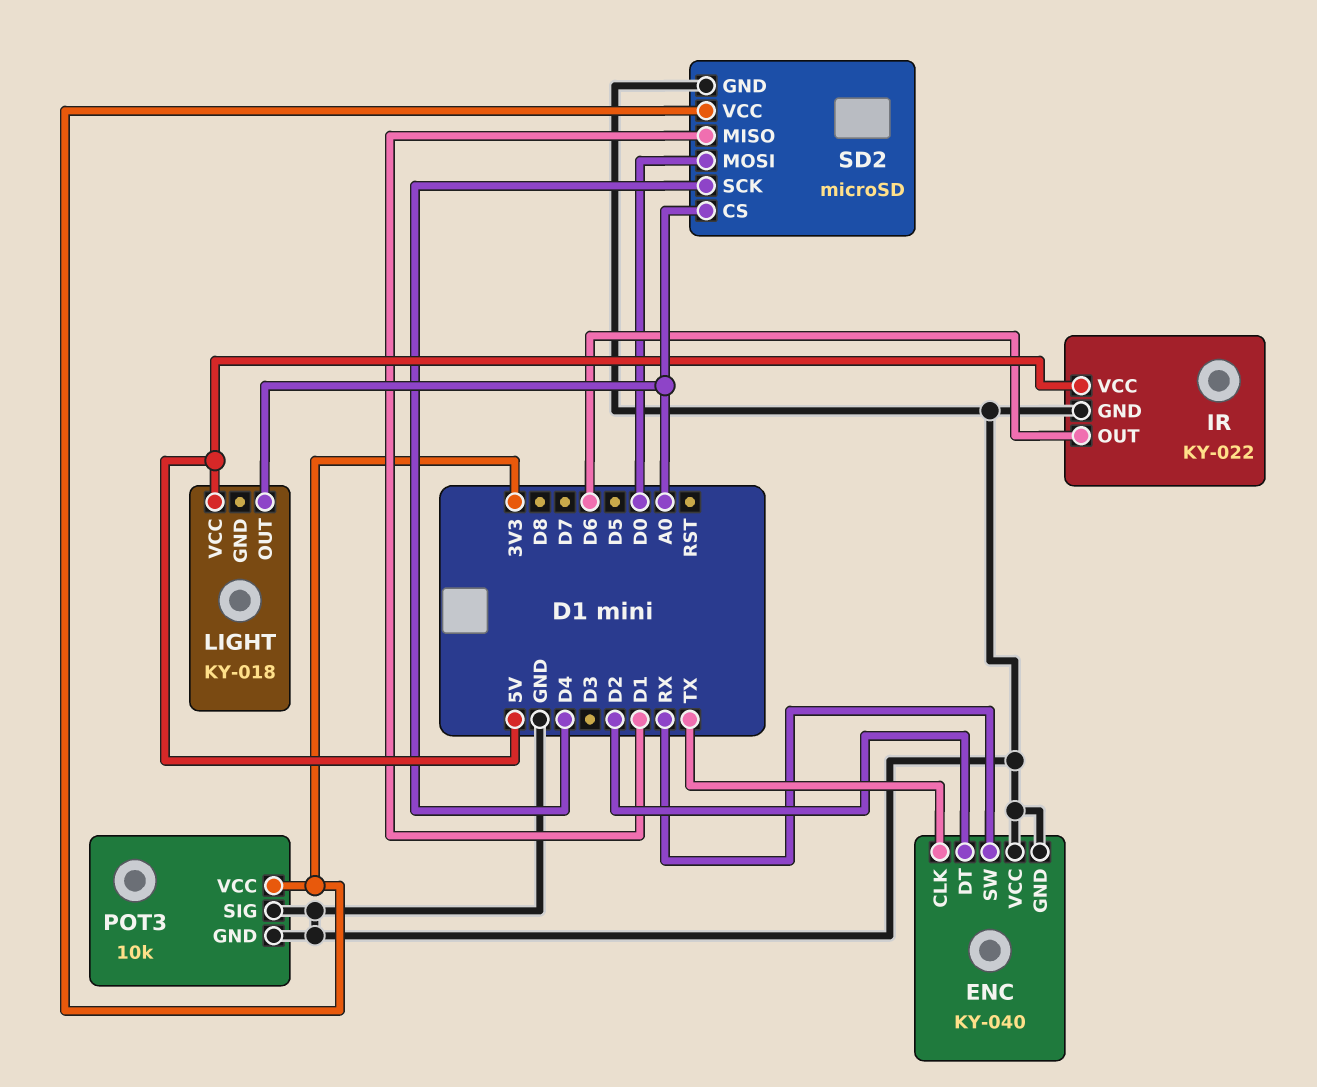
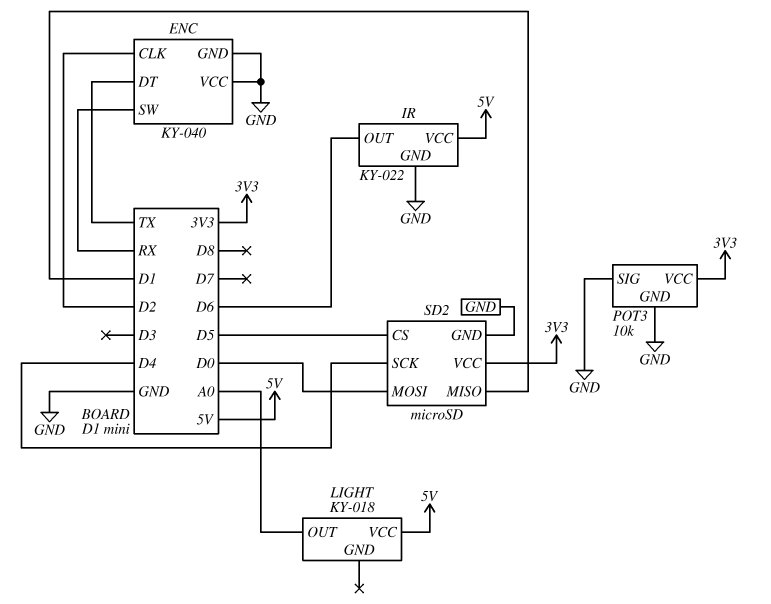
ENC pin CLK: TX -> D2
ENC pin DT: D2 -> TX
SD2 pin CS: A0 -> D5

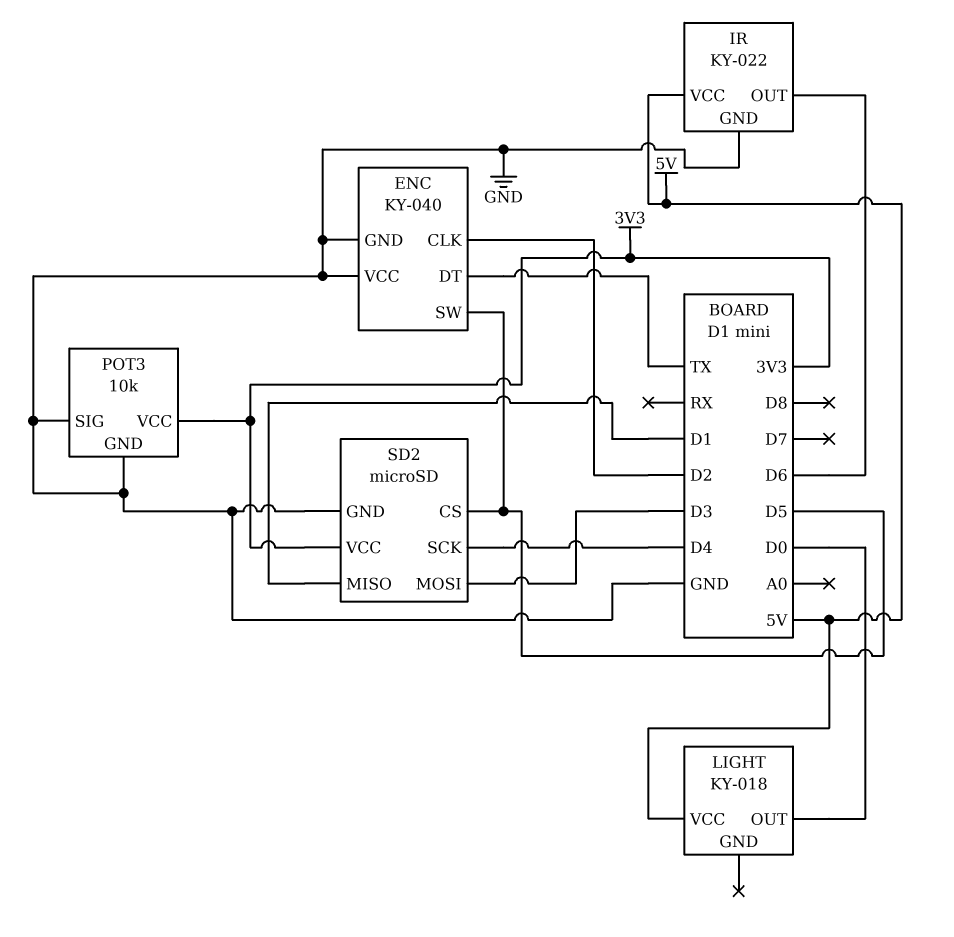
ENC pin SW: RX -> D5
LIGHT pin OUT: A0 -> D0
SD2 pin MOSI: D0 -> D3

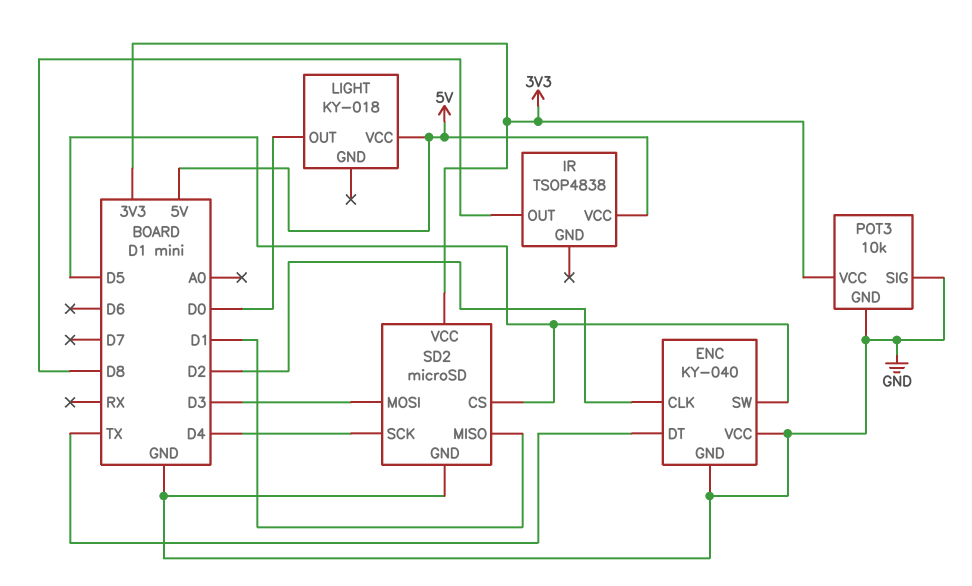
IR: KY-022 -> TSOP4838
IR pin GND: GND -> none
IR pin OUT: D6 -> D8

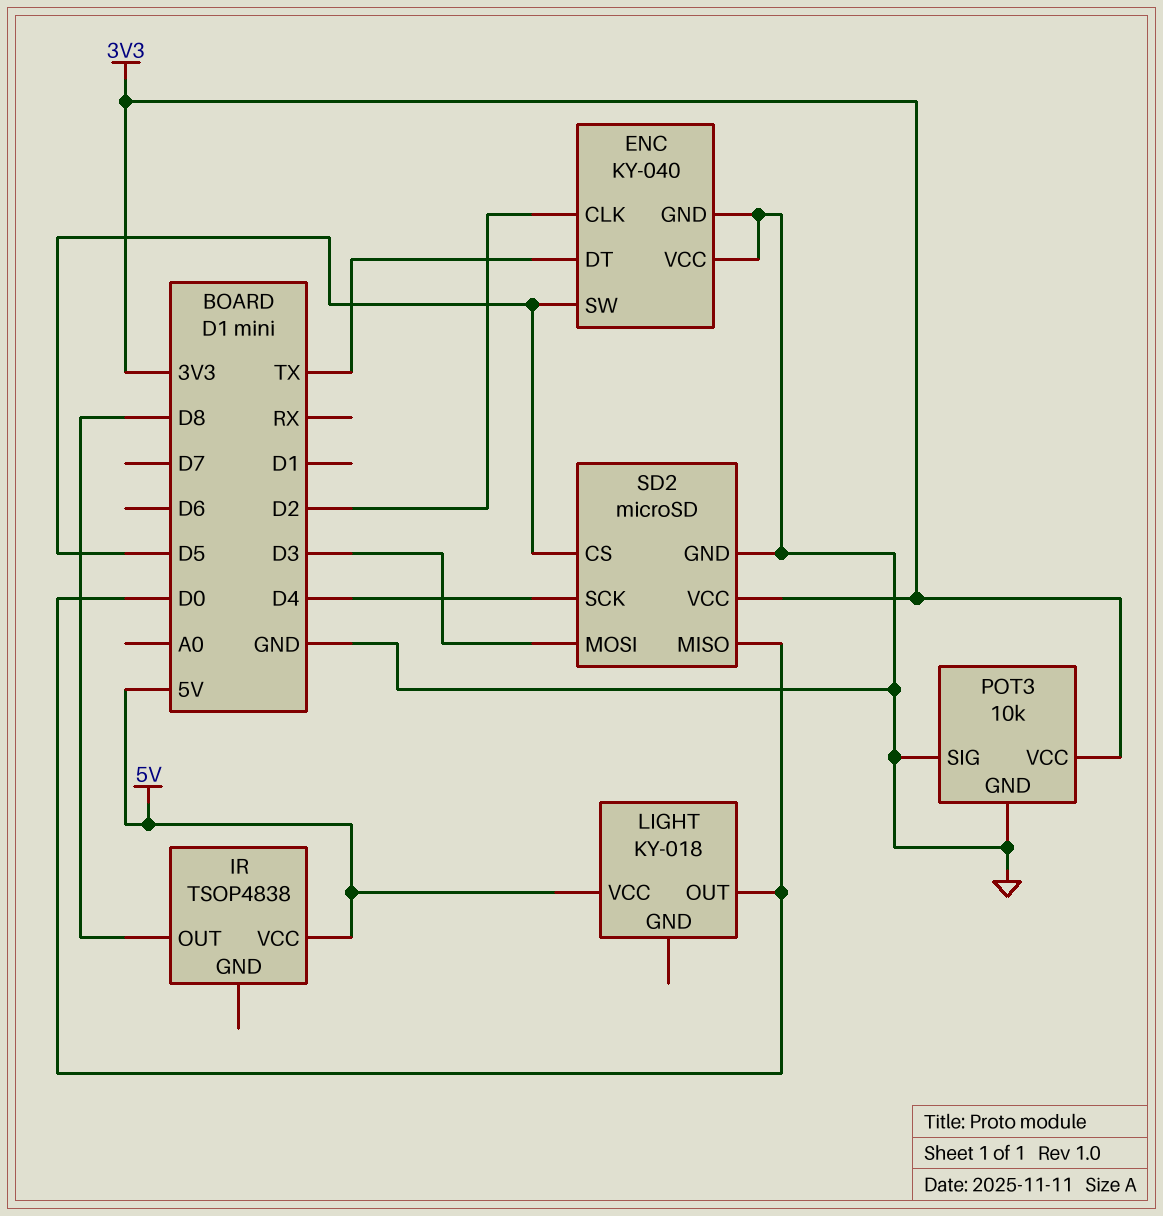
SD2 pin MISO: D1 -> D0

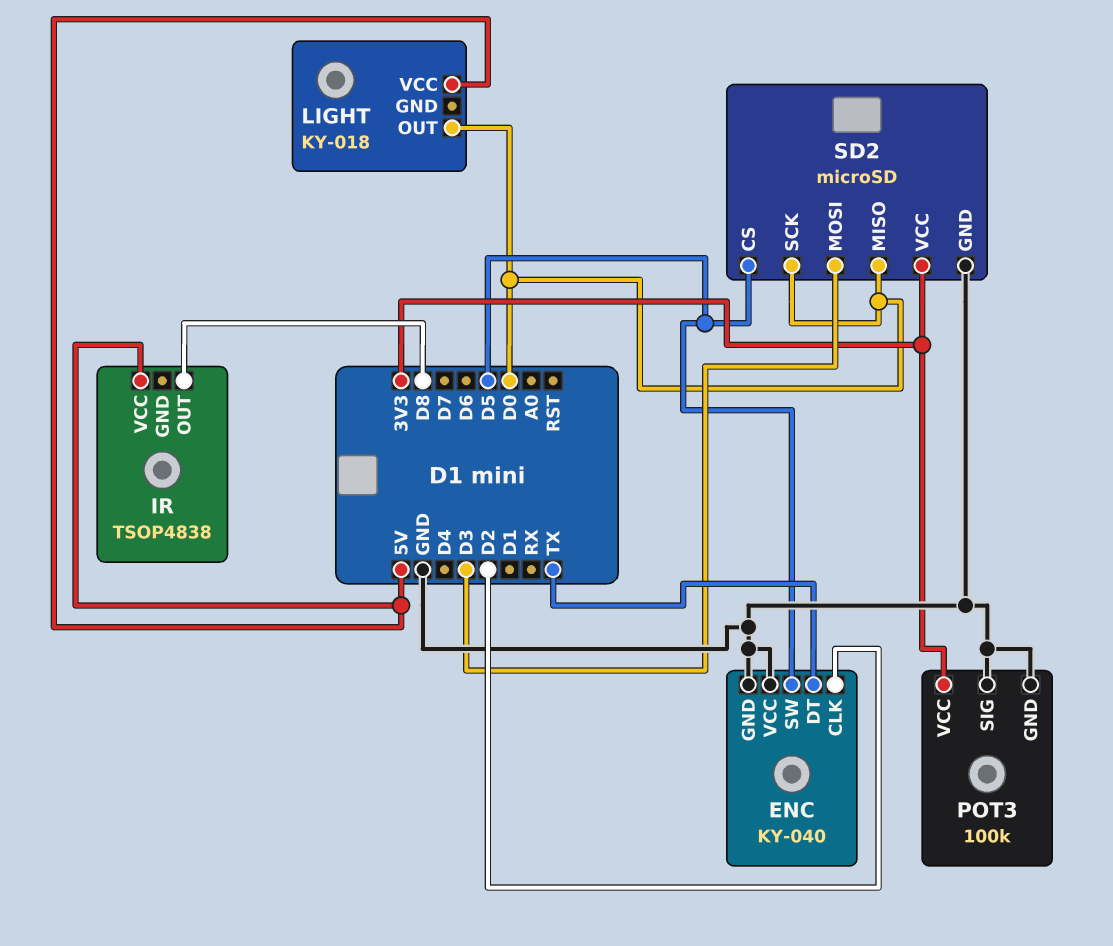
POT3: 10k -> 100k
SD2 pin SCK: D4 -> D0

